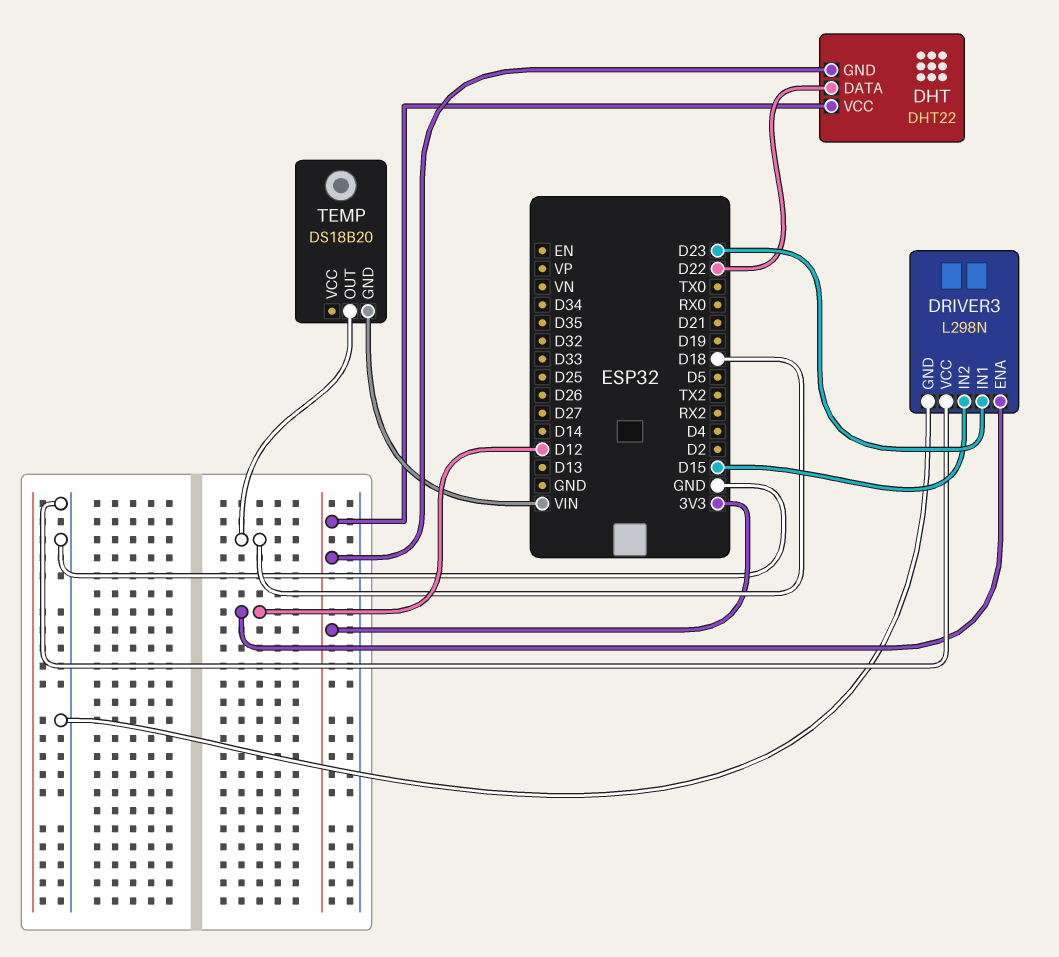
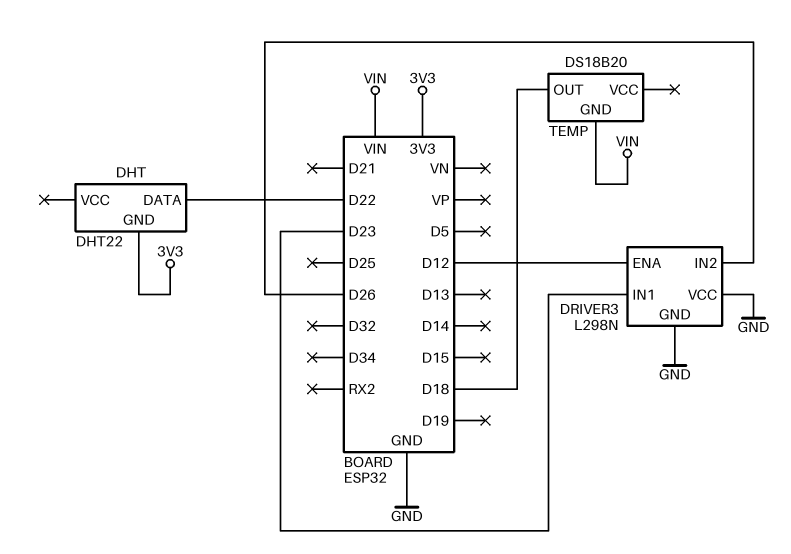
DHT pin VCC: 3V3 -> none
DRIVER3 pin IN2: D15 -> D26

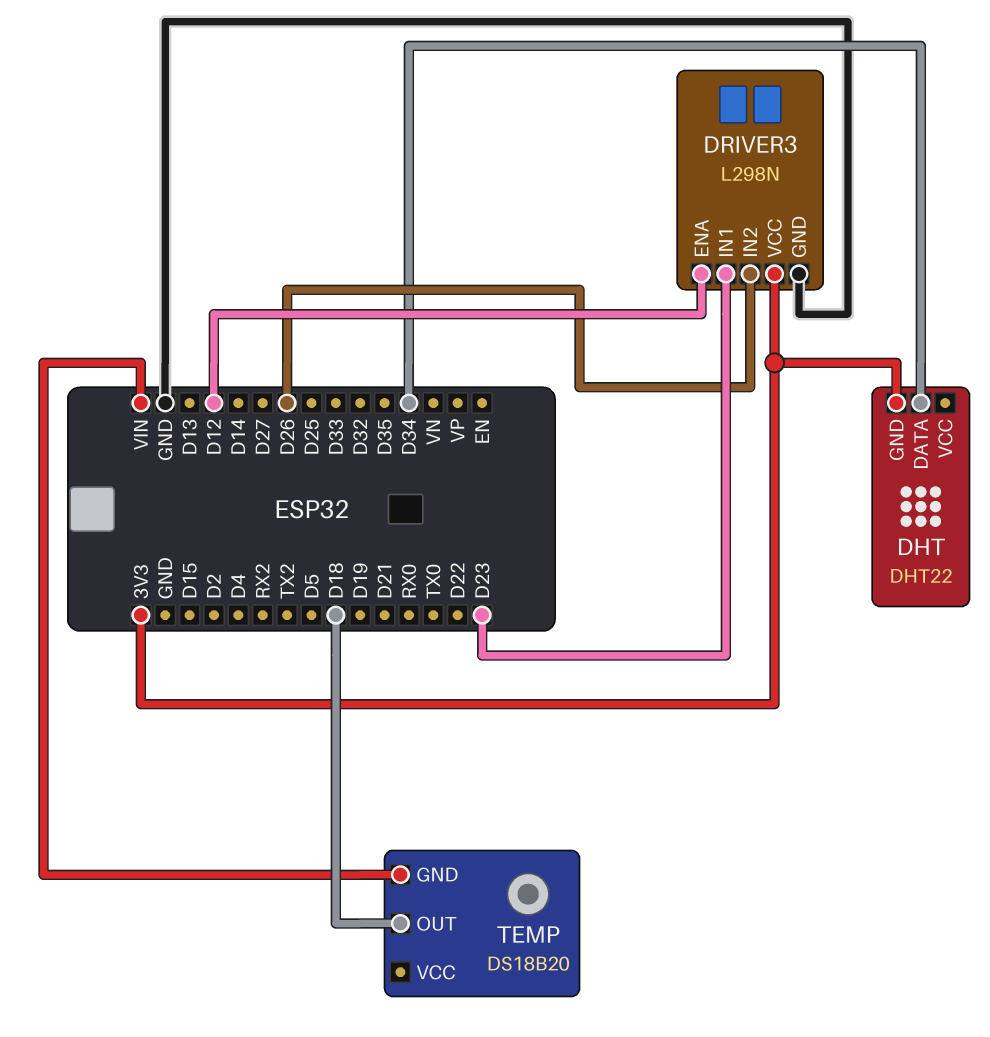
DHT pin DATA: D22 -> D34
DRIVER3 pin VCC: GND -> 3V3

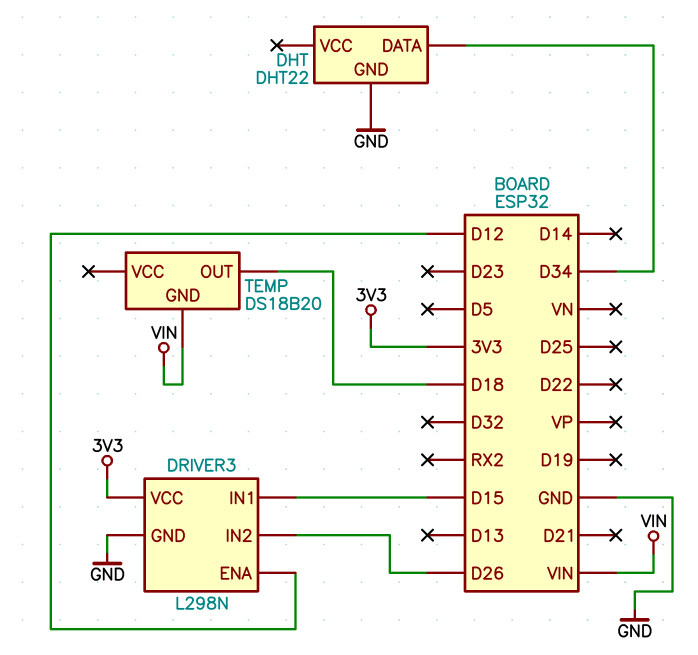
DHT pin GND: 3V3 -> GND
DRIVER3 pin IN1: D23 -> D15

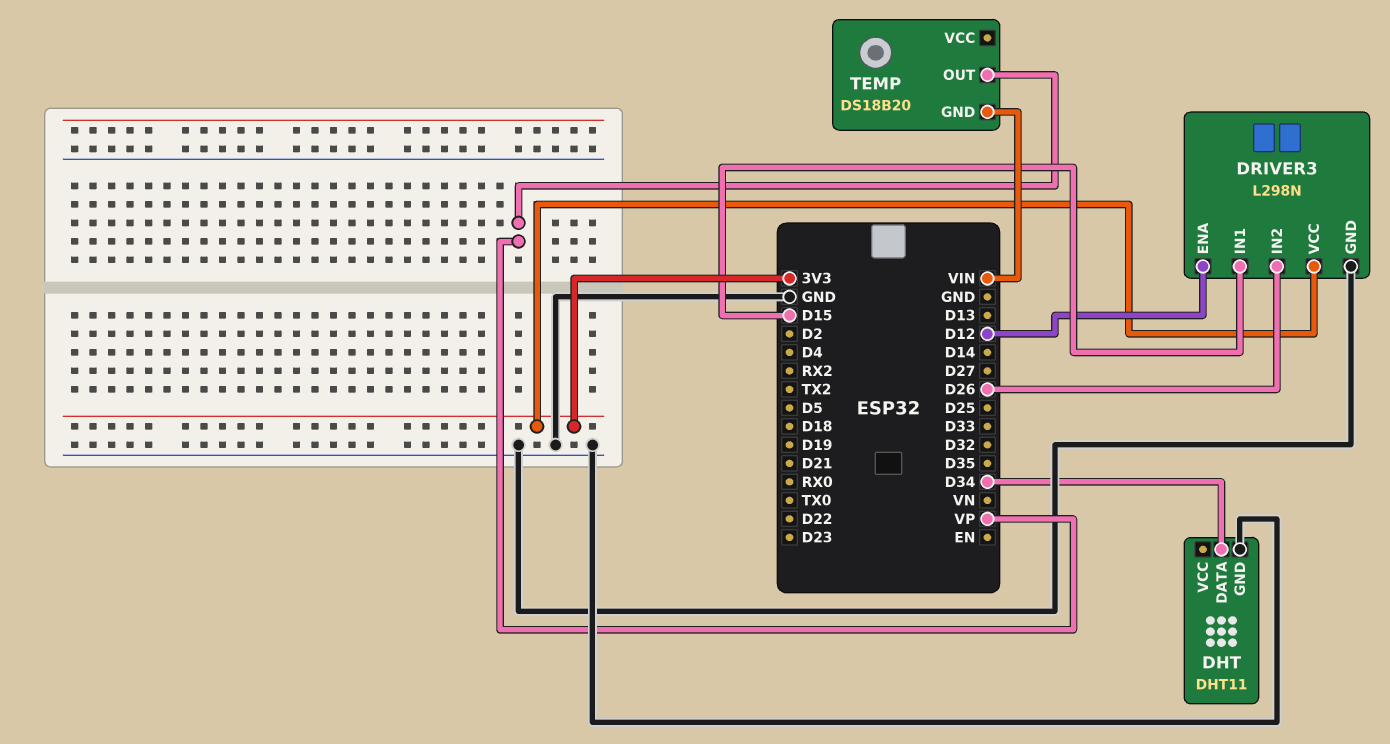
DHT: DHT22 -> DHT11
TEMP pin OUT: D18 -> VP

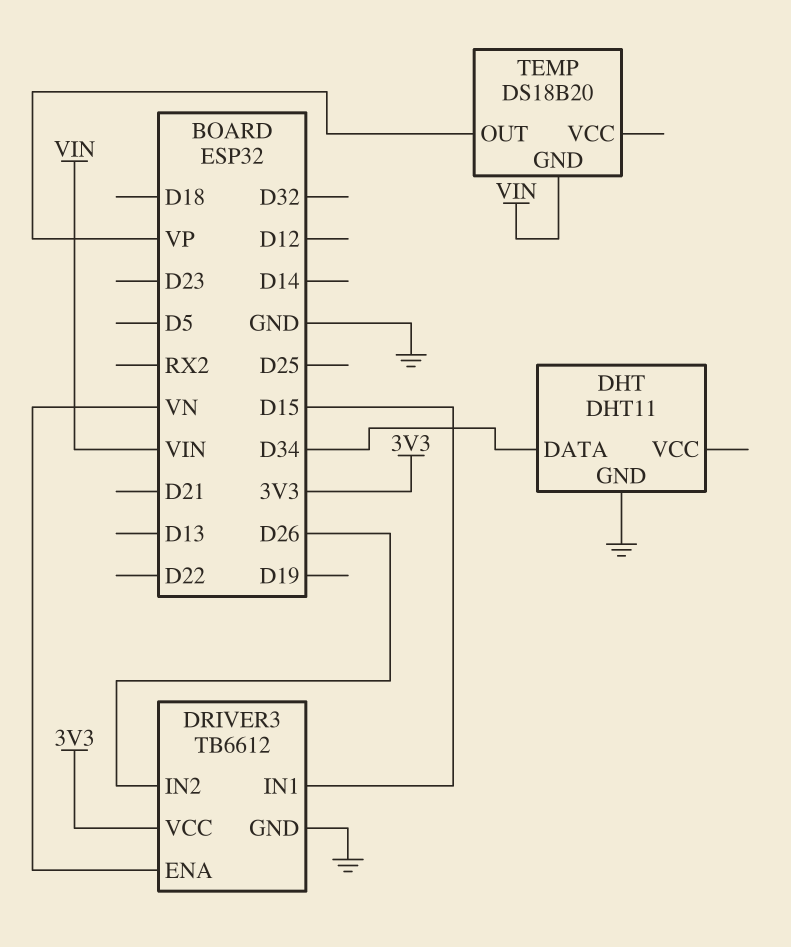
DRIVER3: L298N -> TB6612
DRIVER3 pin ENA: D12 -> VN

